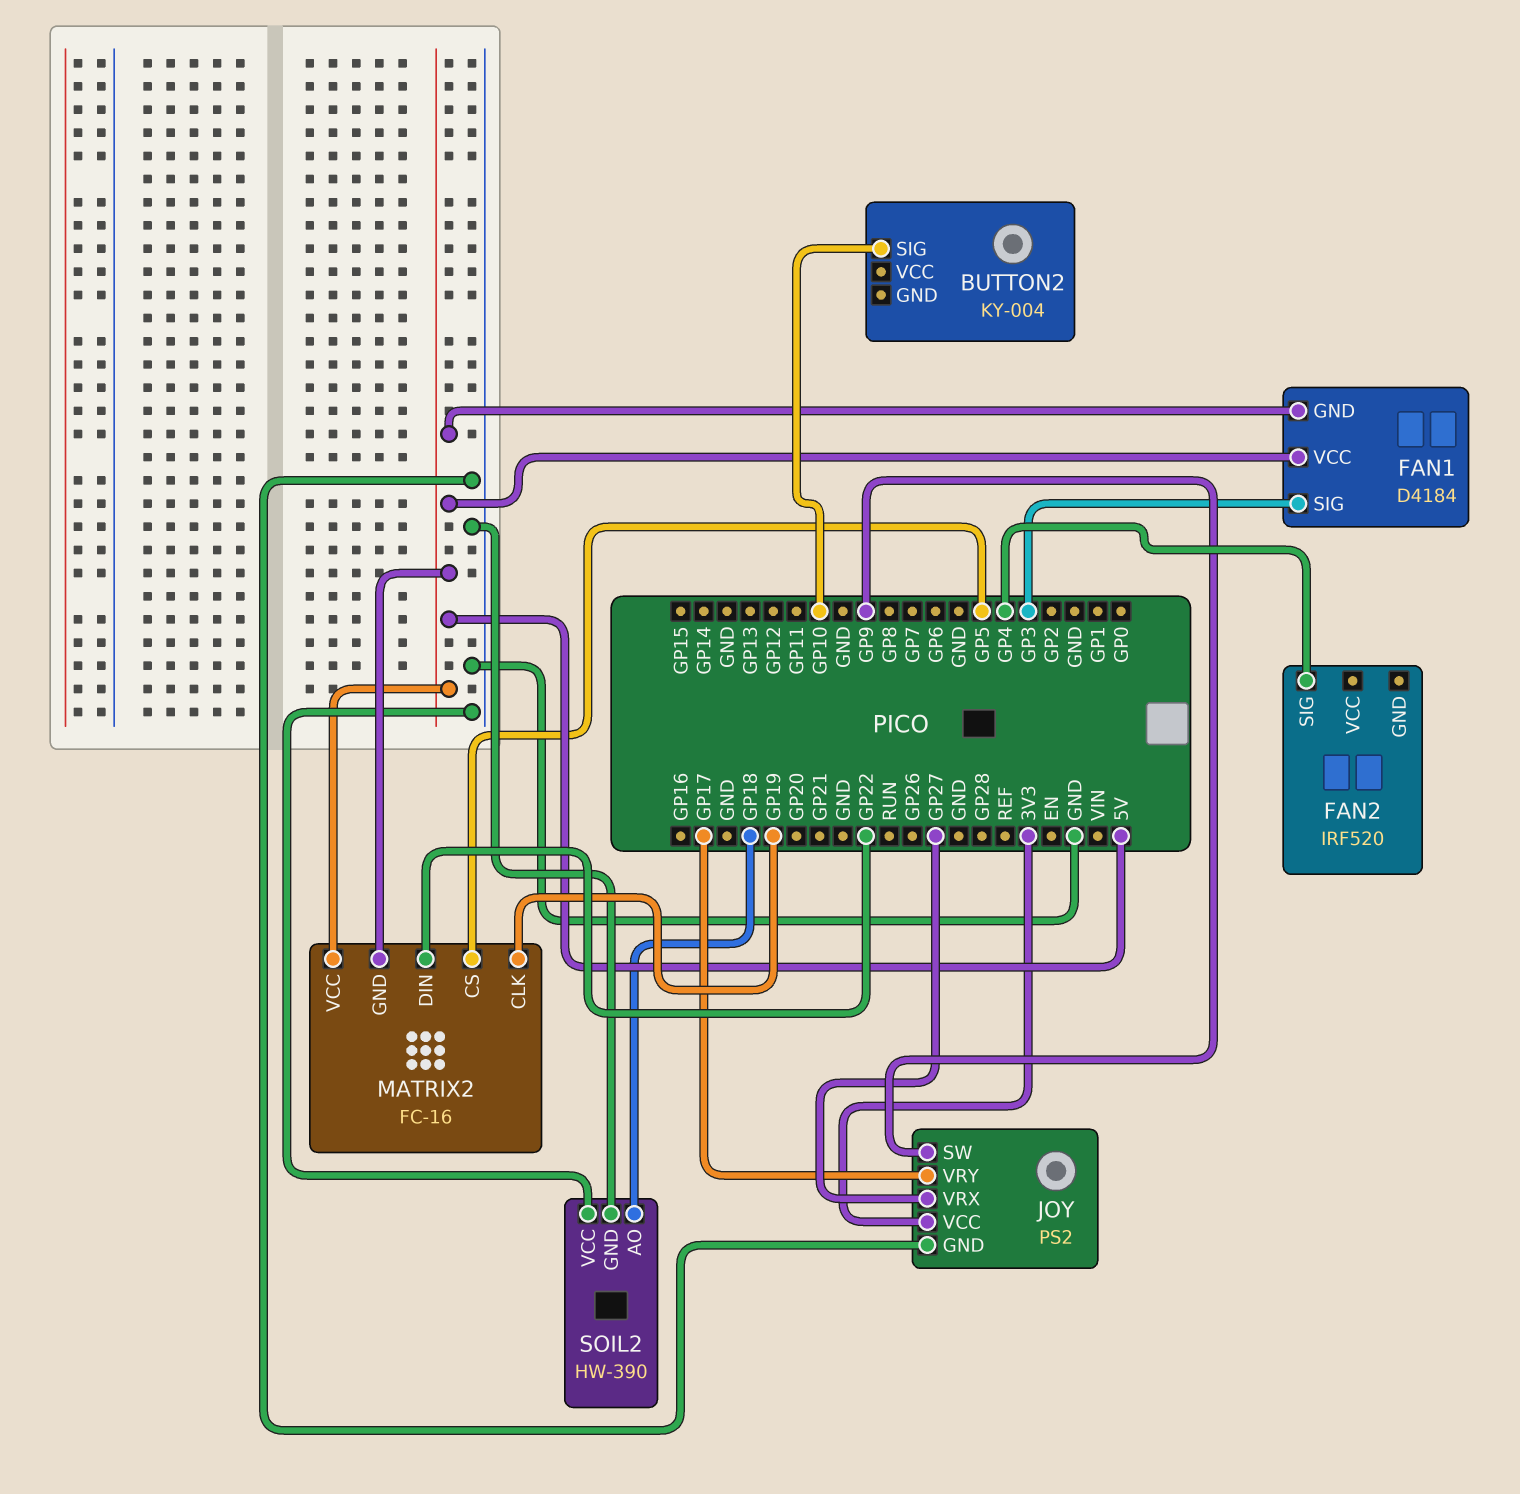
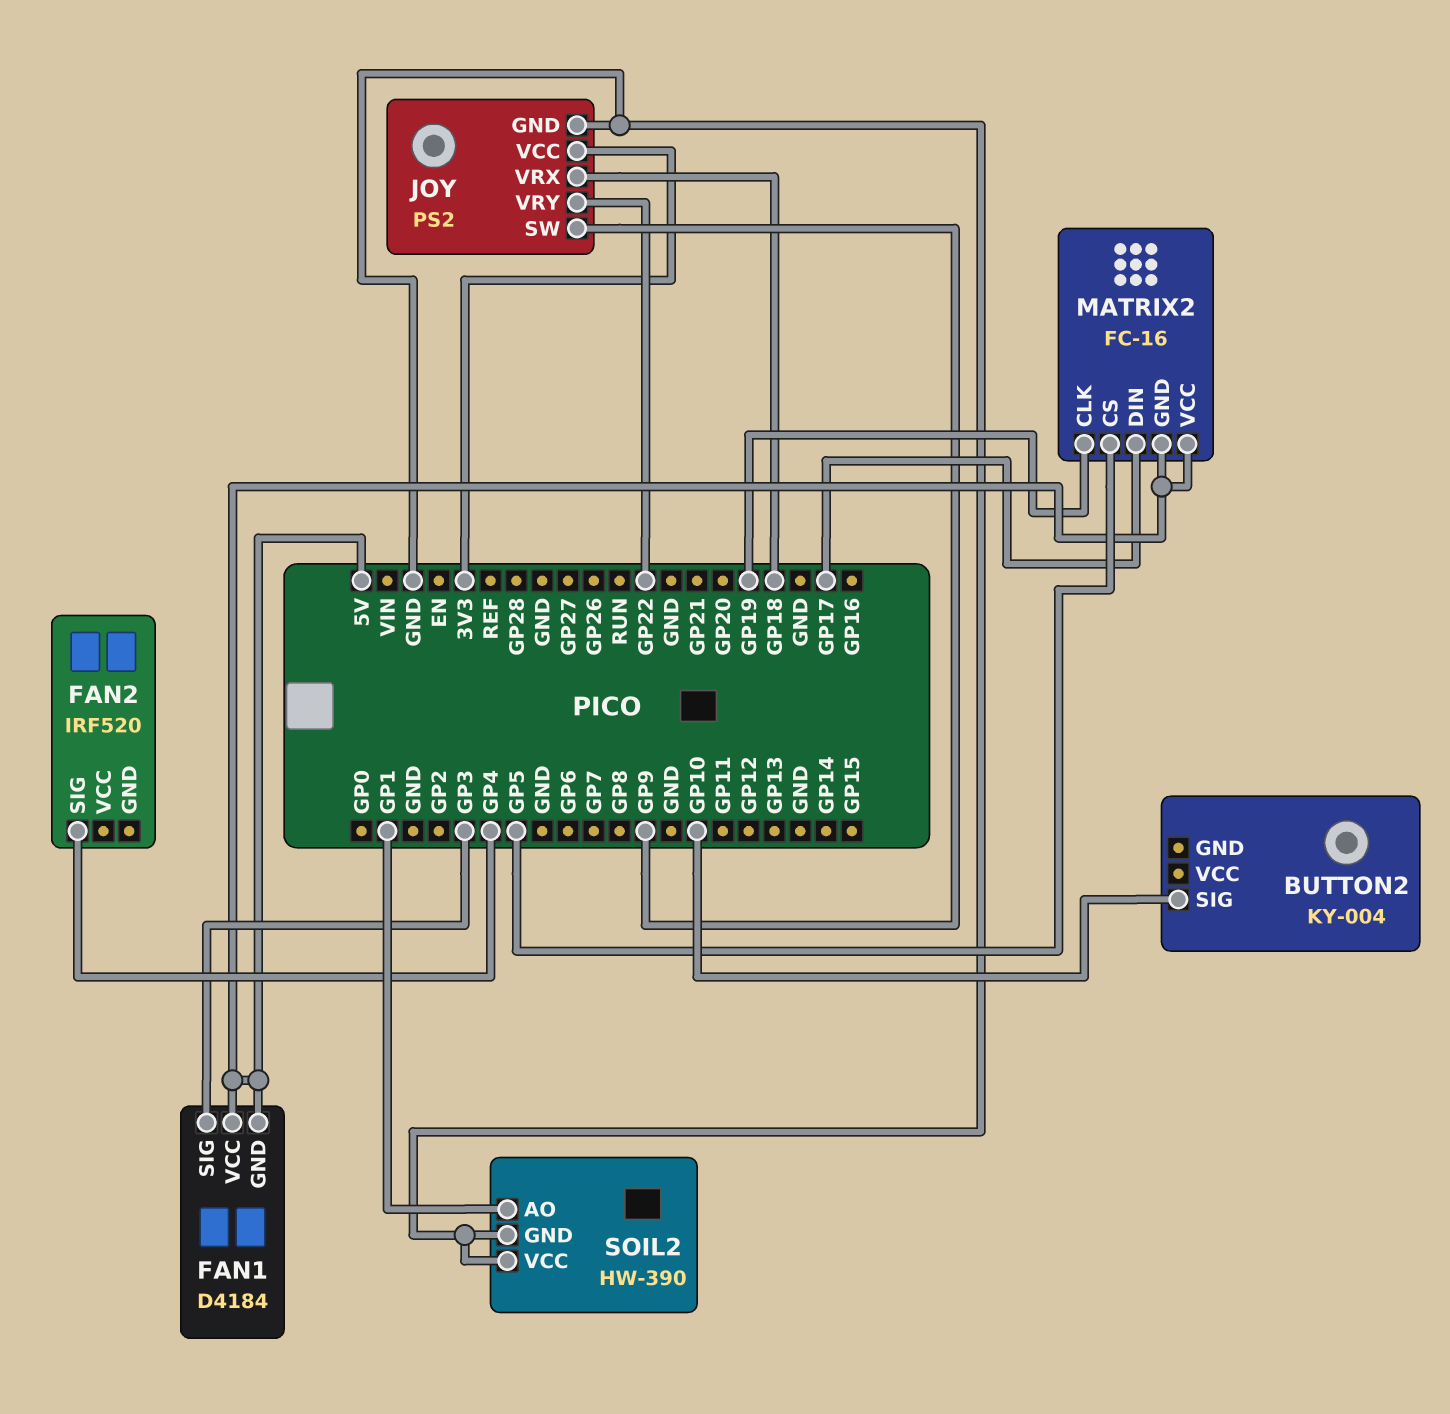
JOY pin VRX: GP27 -> GP18
JOY pin VRY: GP17 -> GP22
MATRIX2 pin DIN: GP22 -> GP17
SOIL2 pin AO: GP18 -> GP1

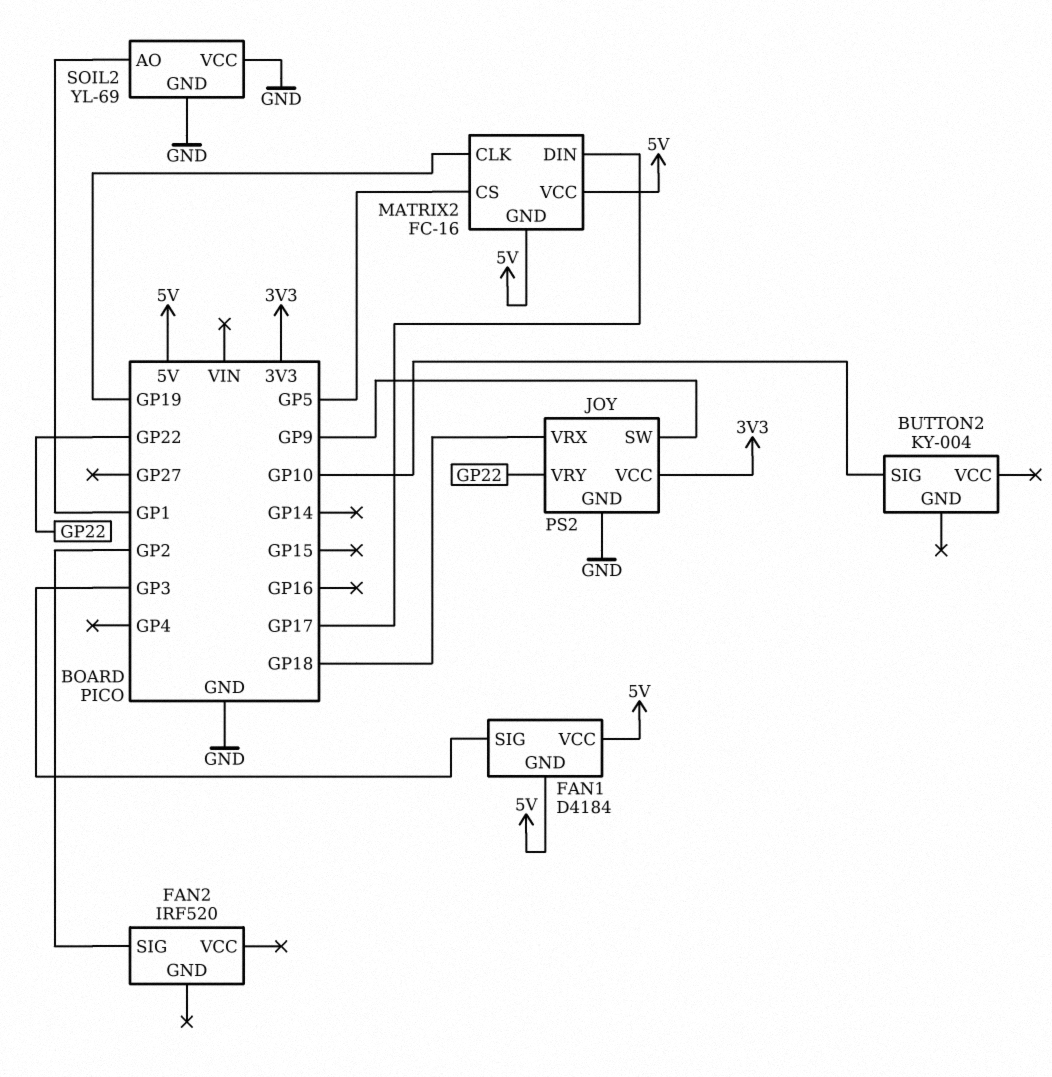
FAN2 pin SIG: GP4 -> GP2
SOIL2: HW-390 -> YL-69

